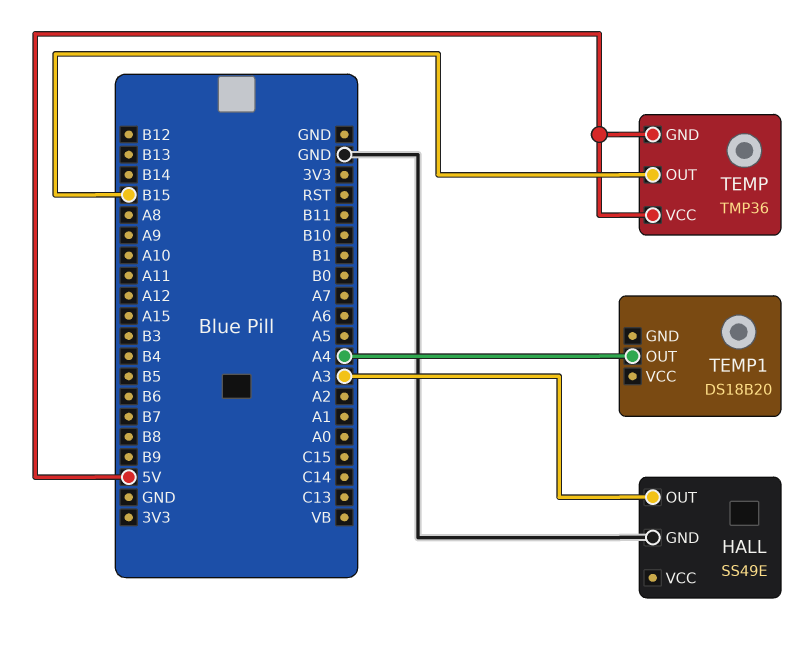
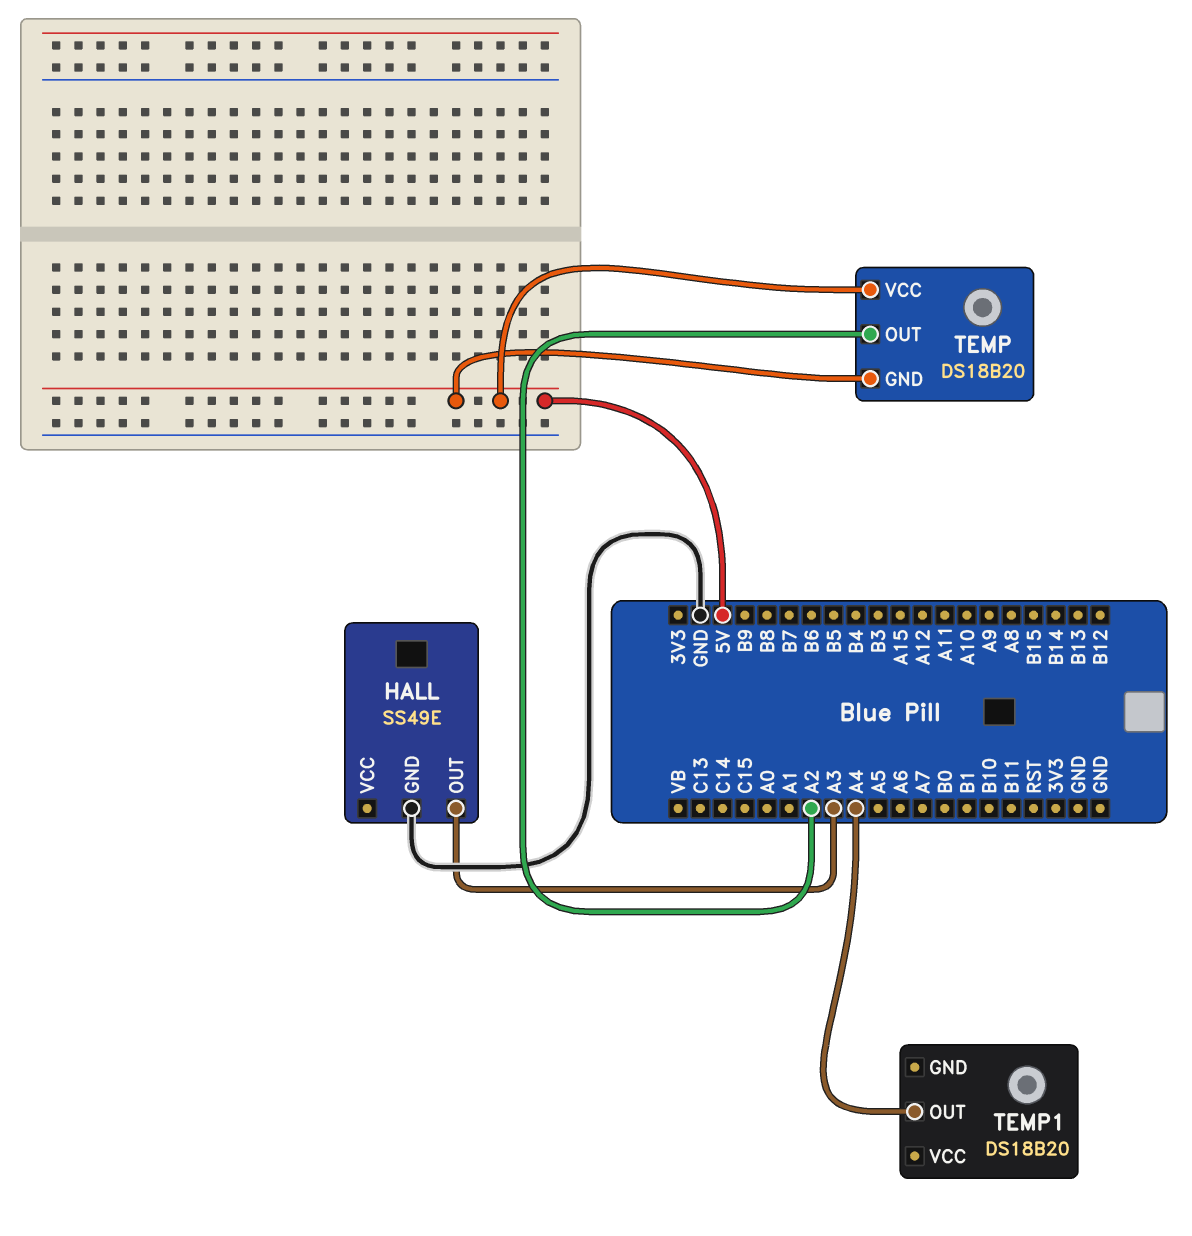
TEMP: TMP36 -> DS18B20
TEMP pin OUT: B15 -> A2

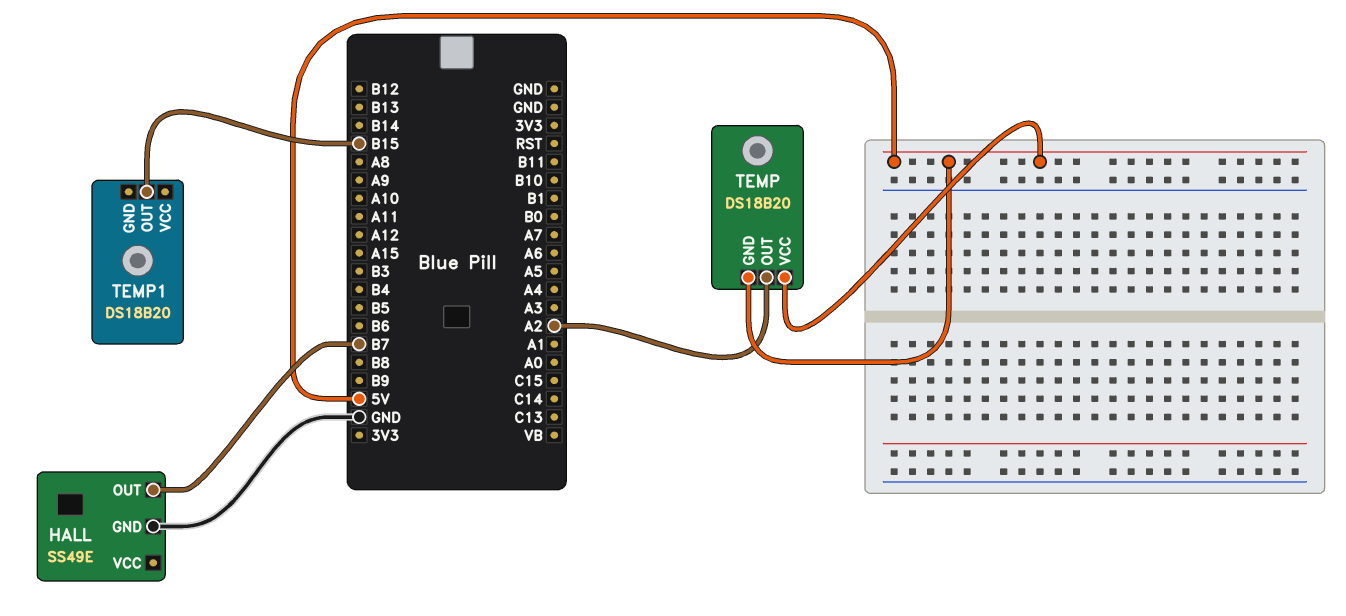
HALL pin OUT: A3 -> B7
TEMP1 pin OUT: A4 -> B15

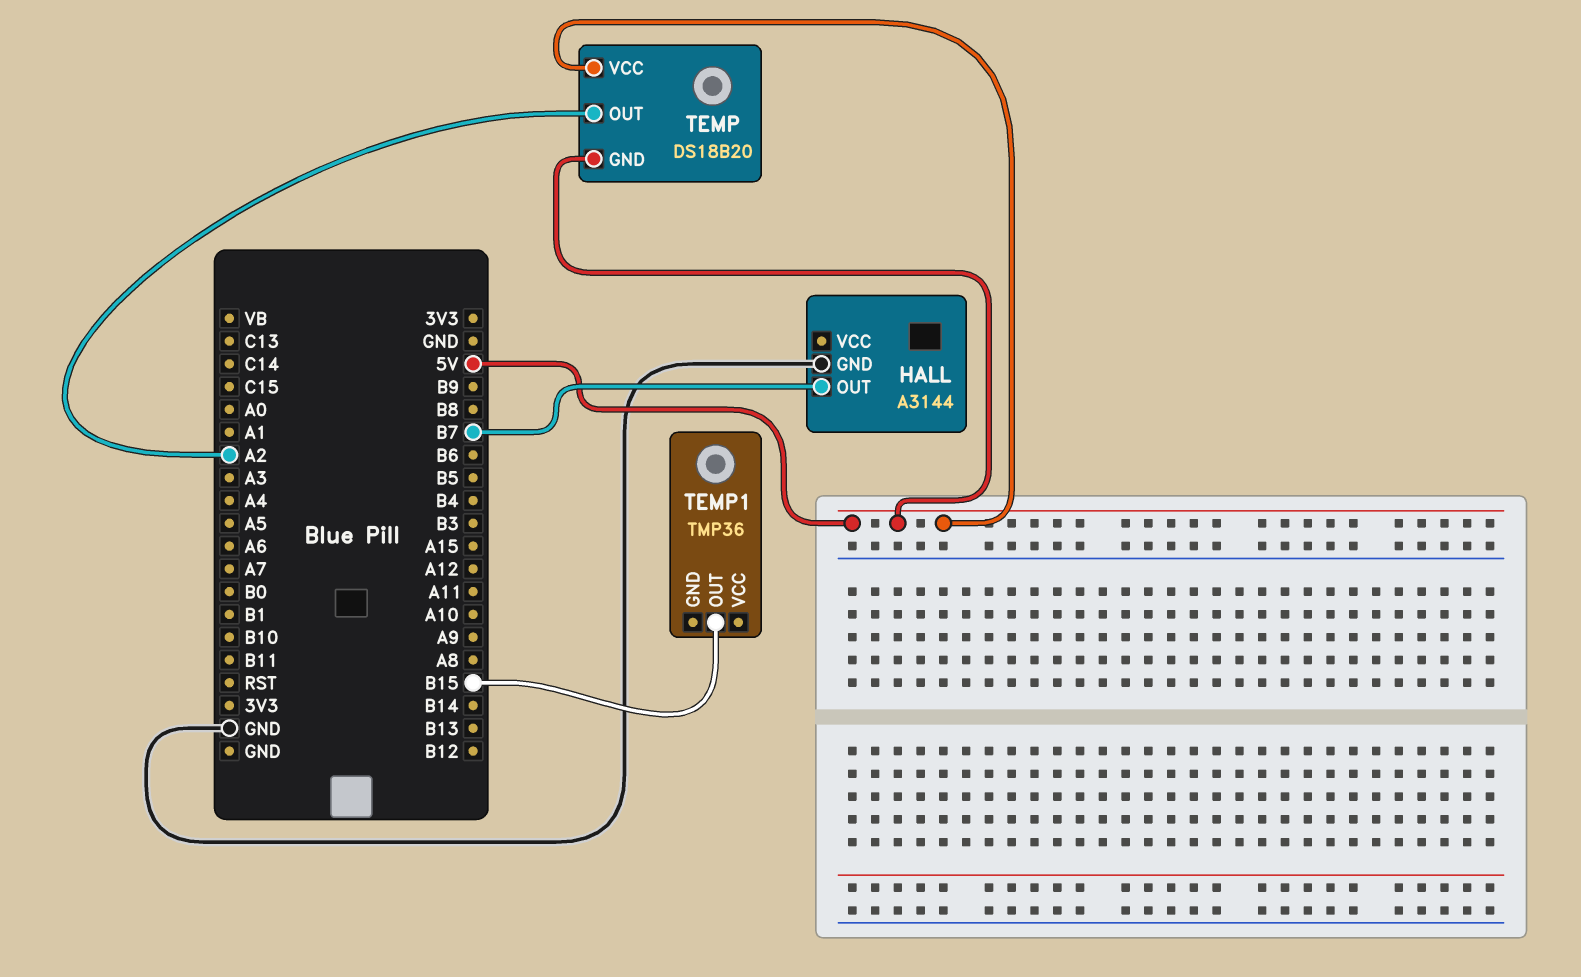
HALL: SS49E -> A3144
TEMP1: DS18B20 -> TMP36

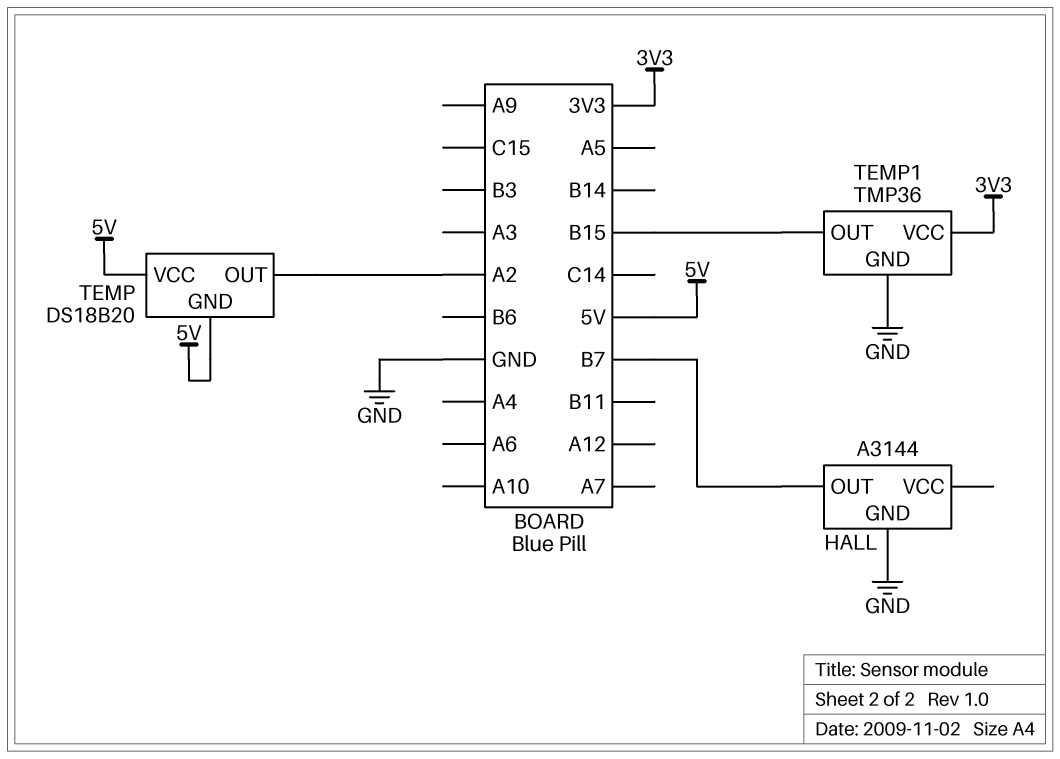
TEMP1 pin GND: none -> GND
TEMP1 pin VCC: none -> 3V3

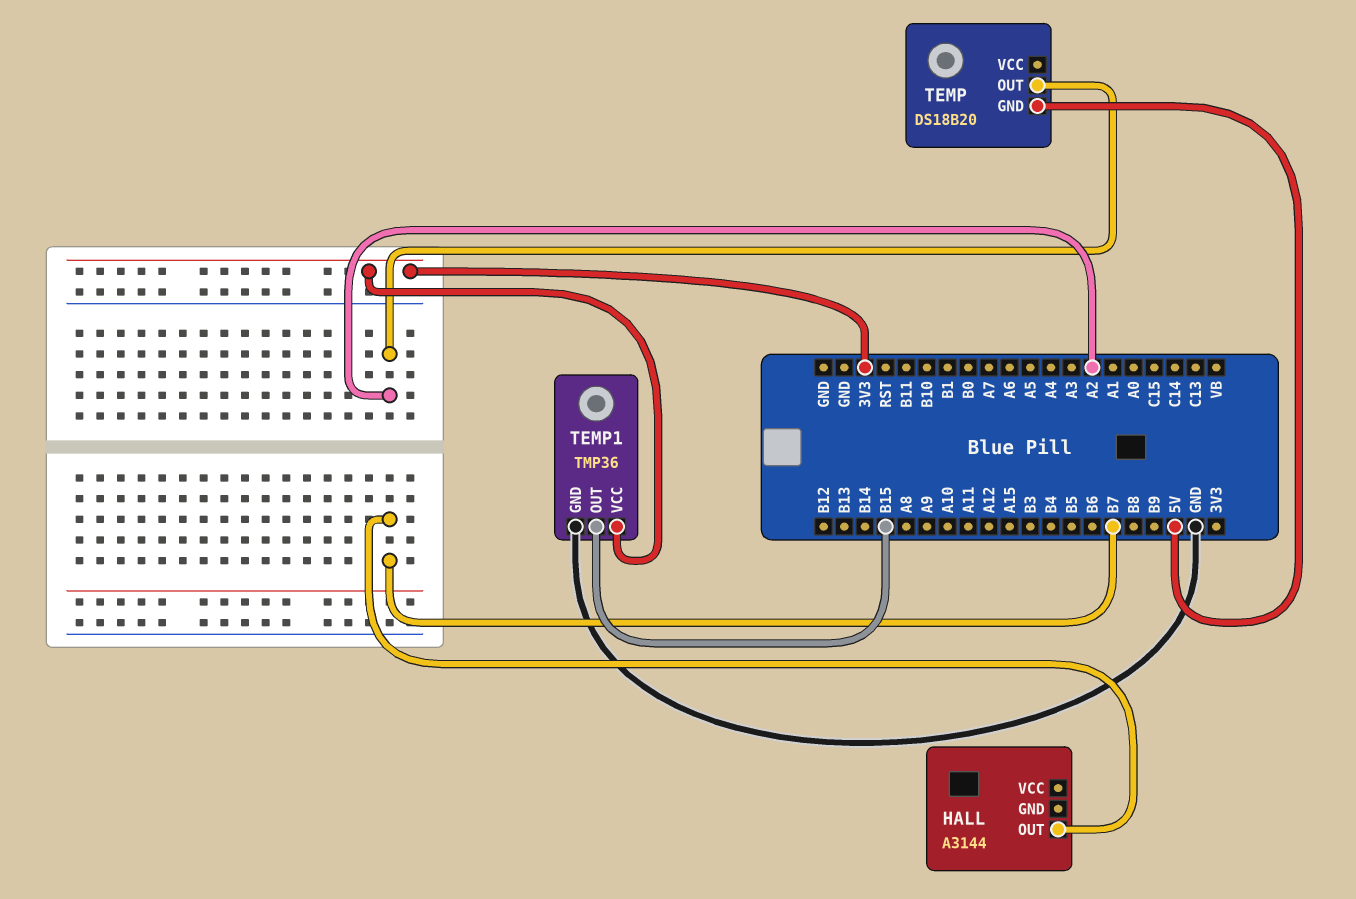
HALL pin GND: GND -> none
TEMP pin VCC: 5V -> none

